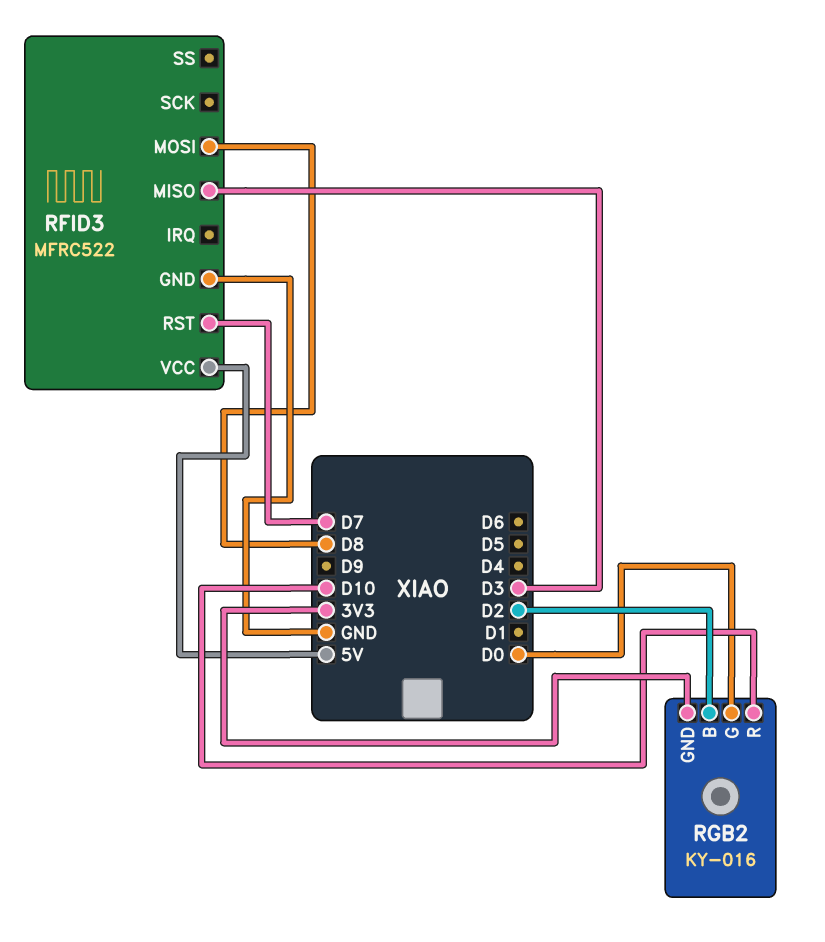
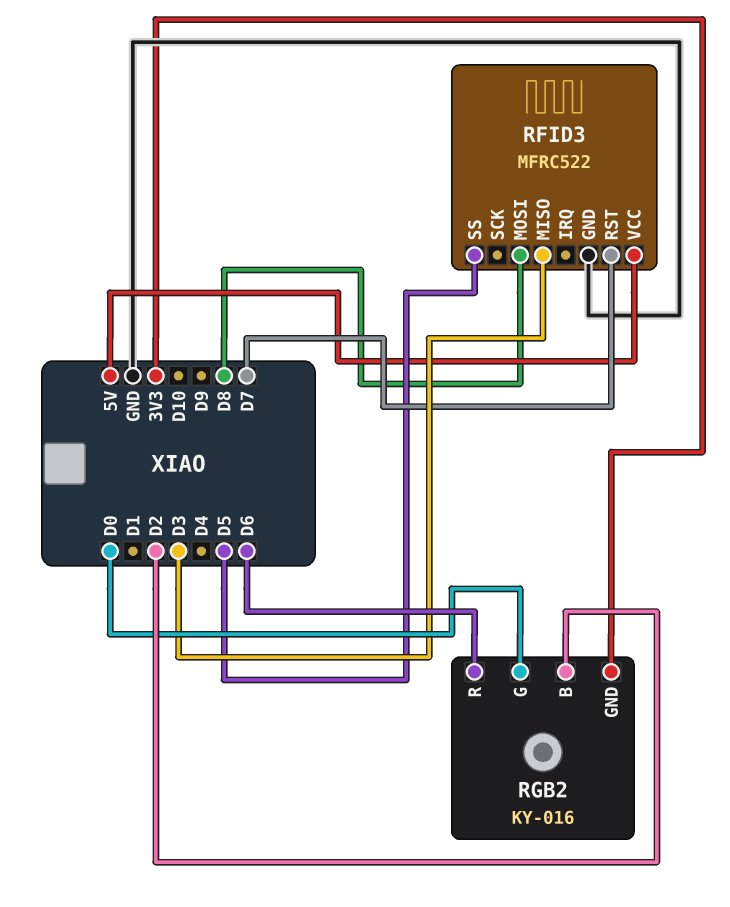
RFID3 pin SS: none -> D5
RGB2 pin R: D10 -> D6

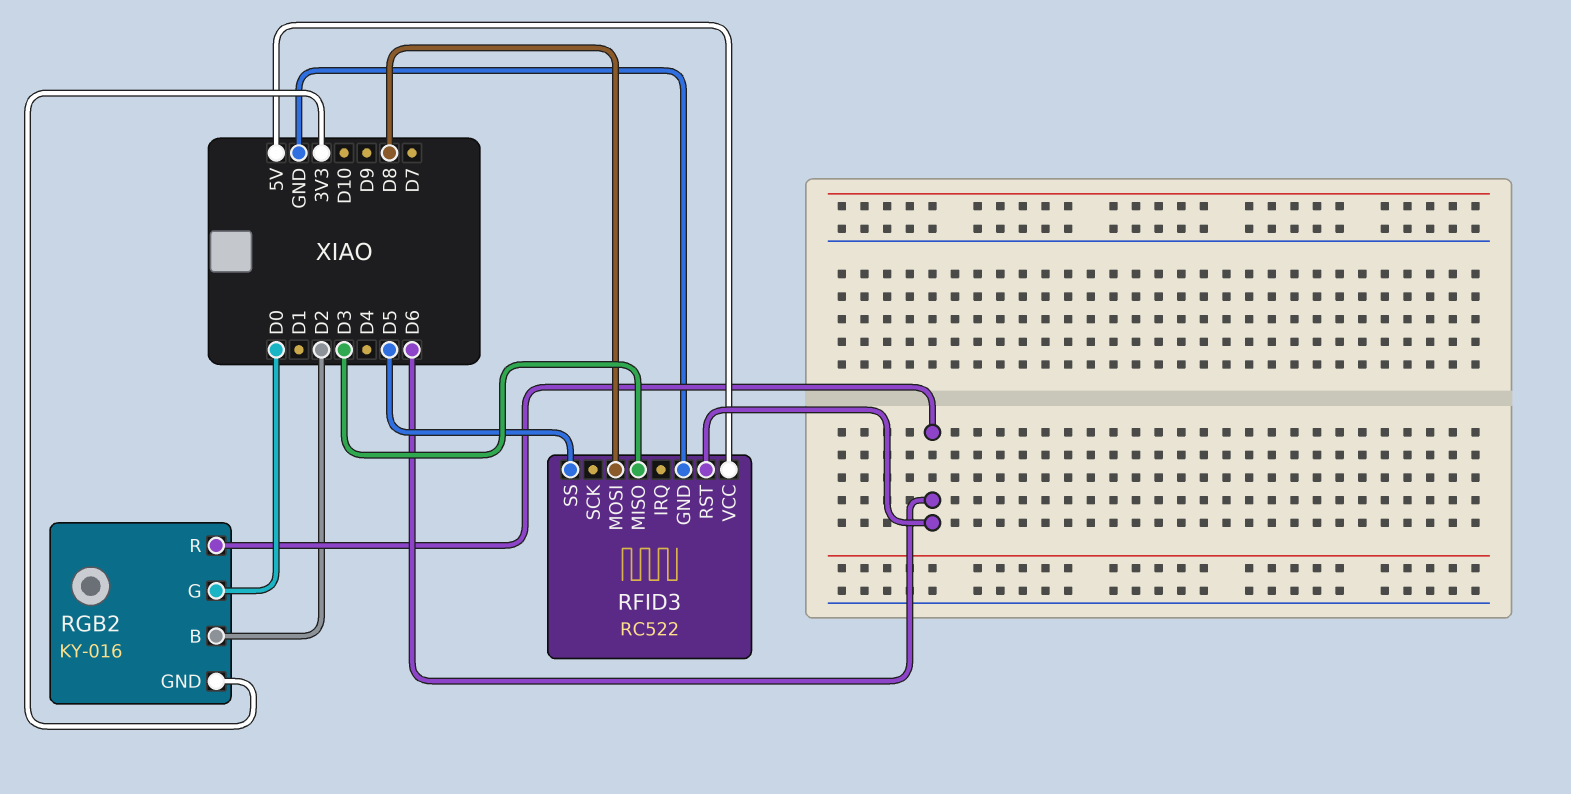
RFID3: MFRC522 -> RC522
RFID3 pin RST: D7 -> D6

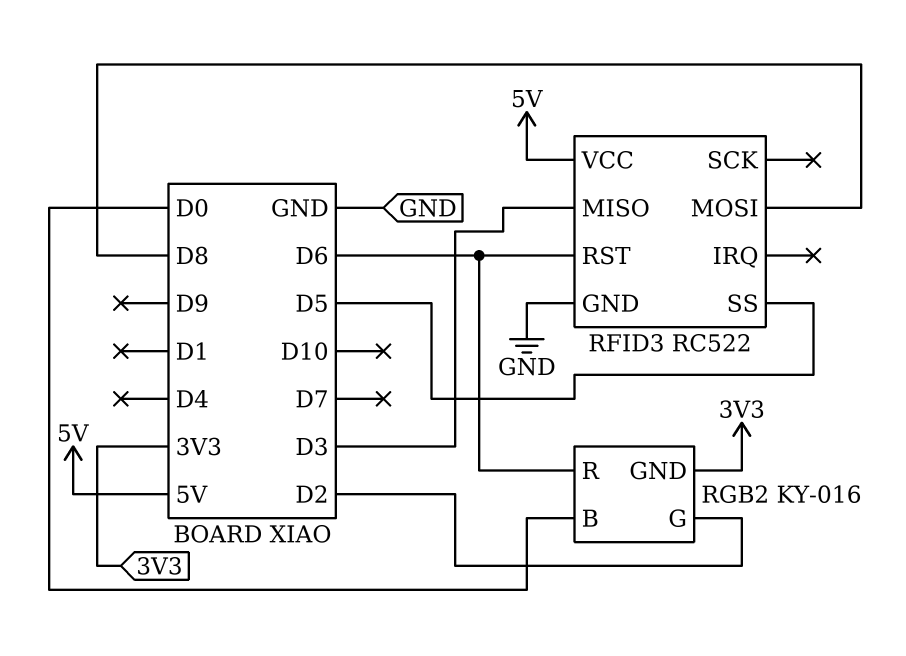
RGB2 pin B: D2 -> D0
RGB2 pin G: D0 -> D2

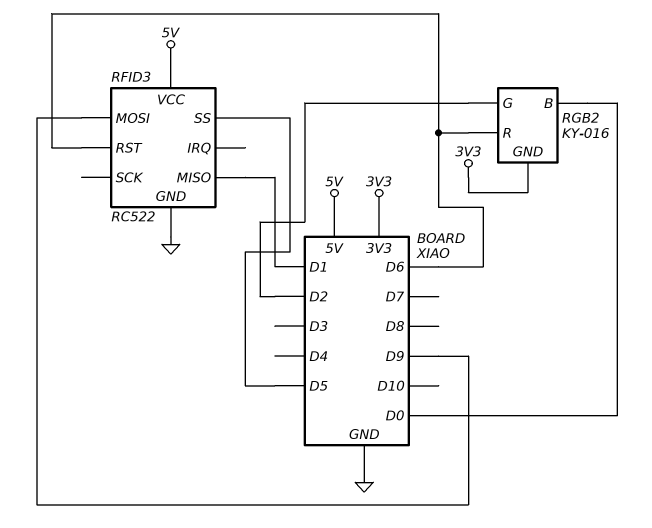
RFID3 pin MISO: D3 -> D1
RFID3 pin MOSI: D8 -> D9

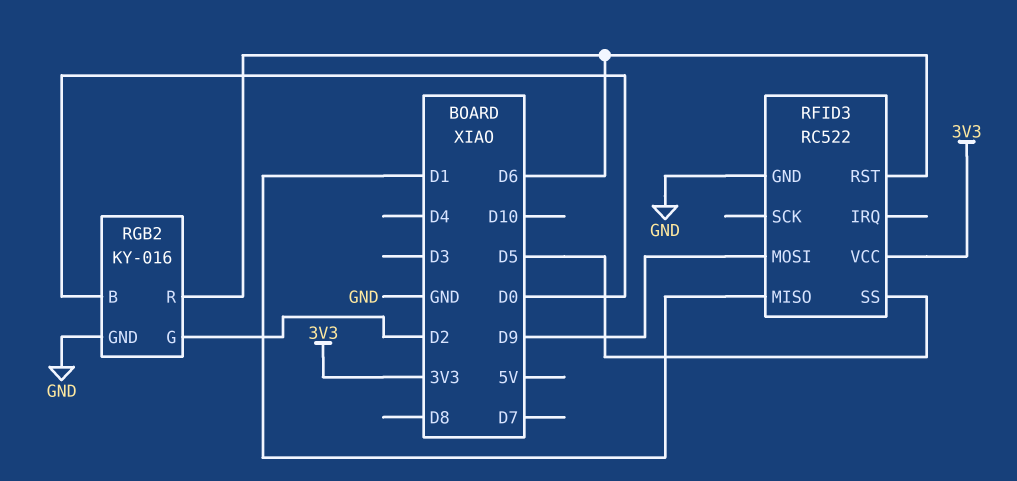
RFID3 pin VCC: 5V -> 3V3
RGB2 pin GND: 3V3 -> GND

